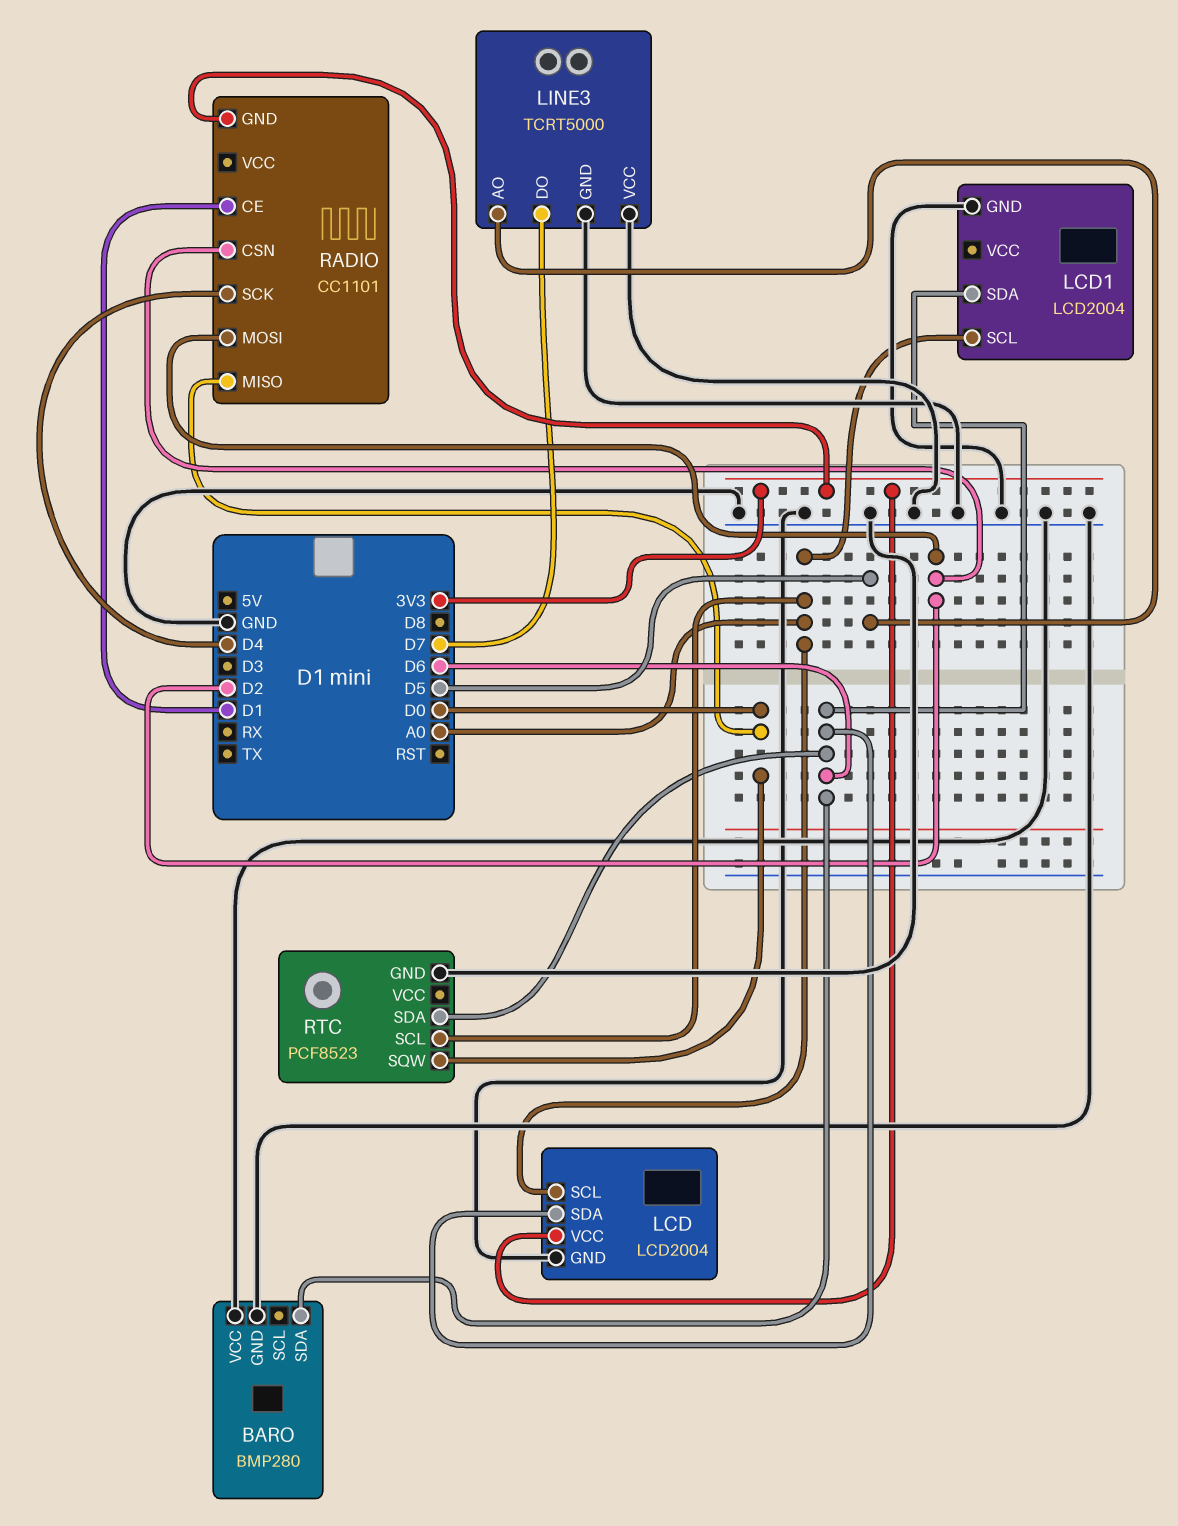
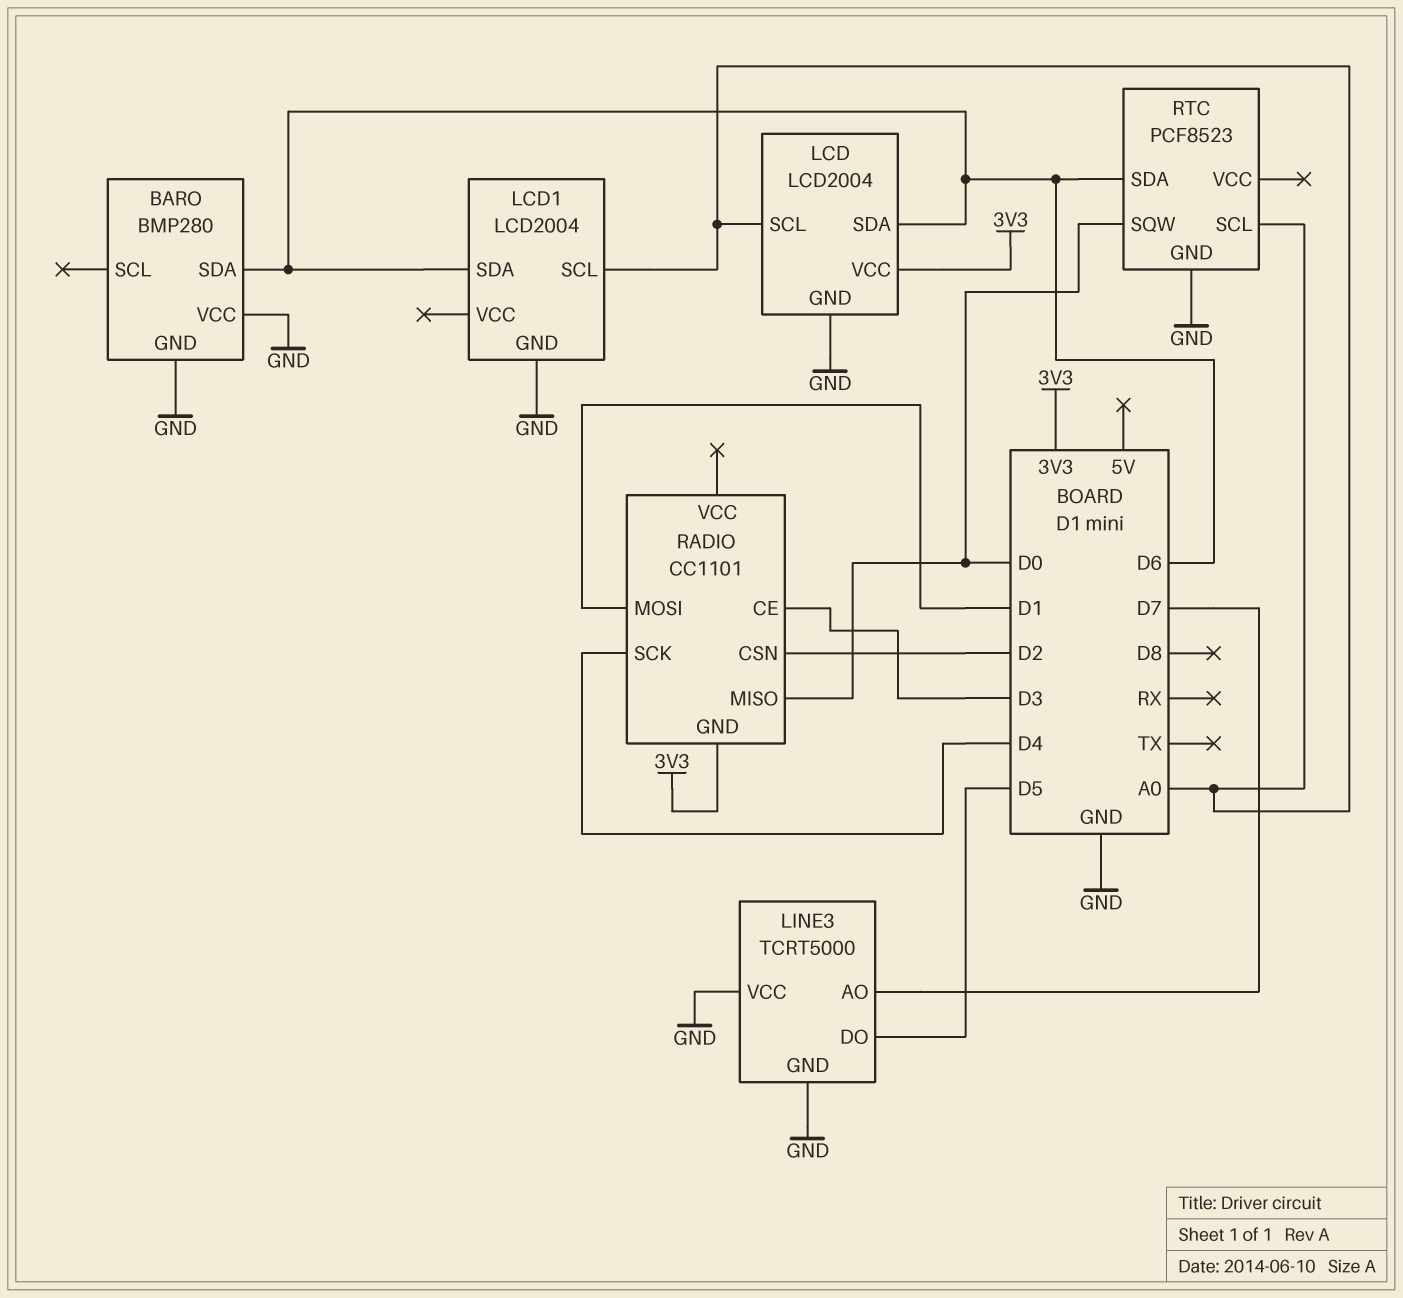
LINE3 pin AO: D5 -> D7
LINE3 pin DO: D7 -> D5
RADIO pin CE: D1 -> D3
RADIO pin MOSI: D2 -> D1

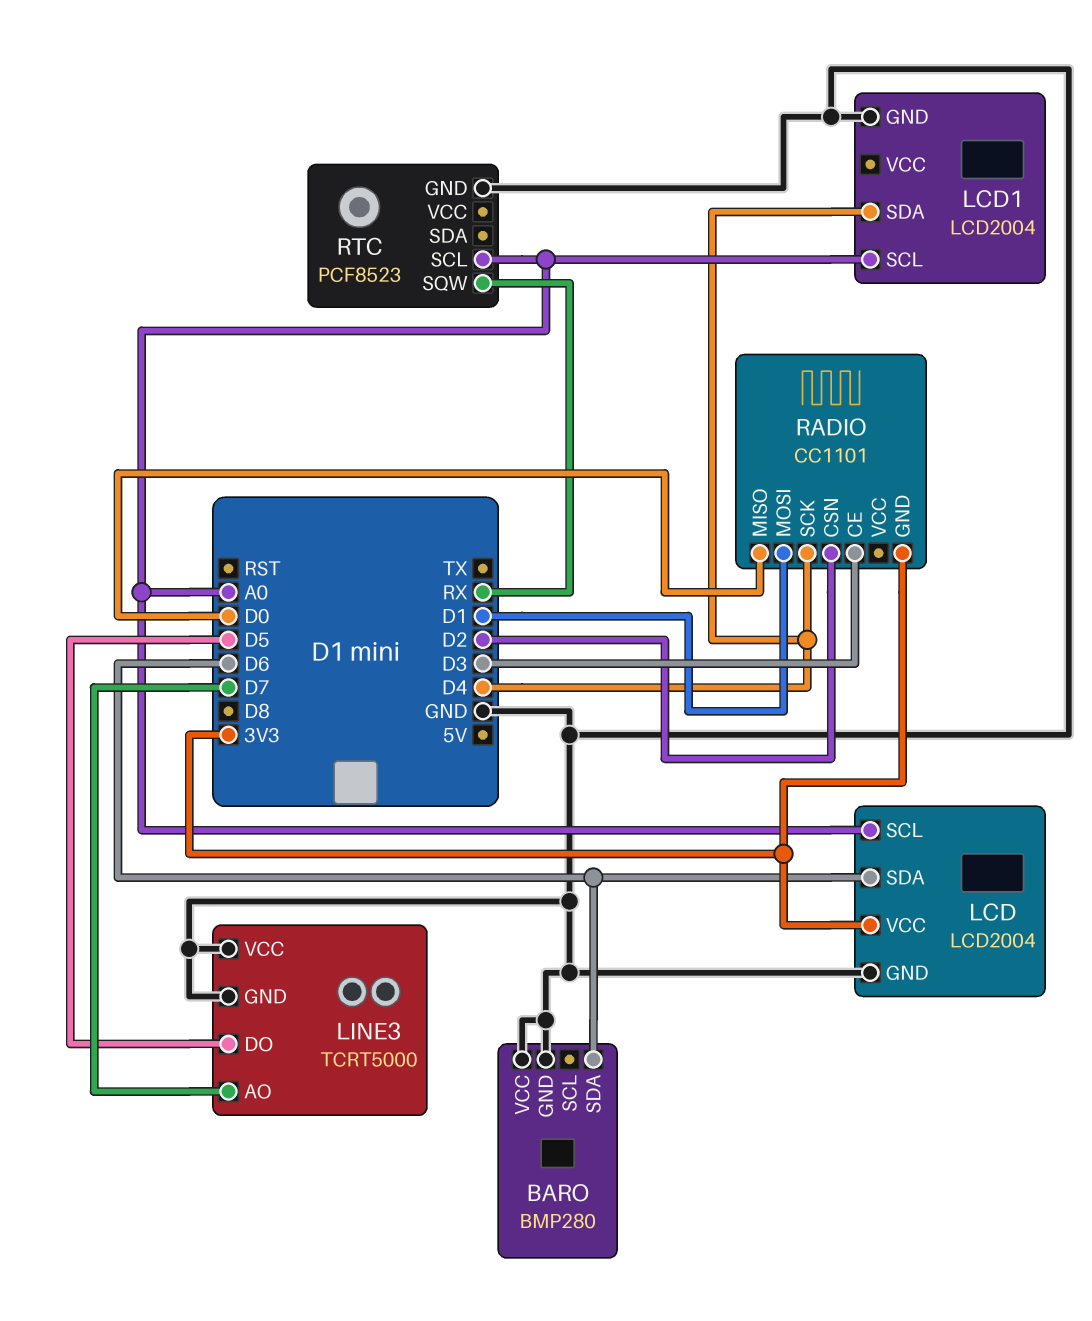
LCD1 pin SDA: D6 -> D4
RTC pin SDA: D6 -> none
RTC pin SQW: D0 -> RX

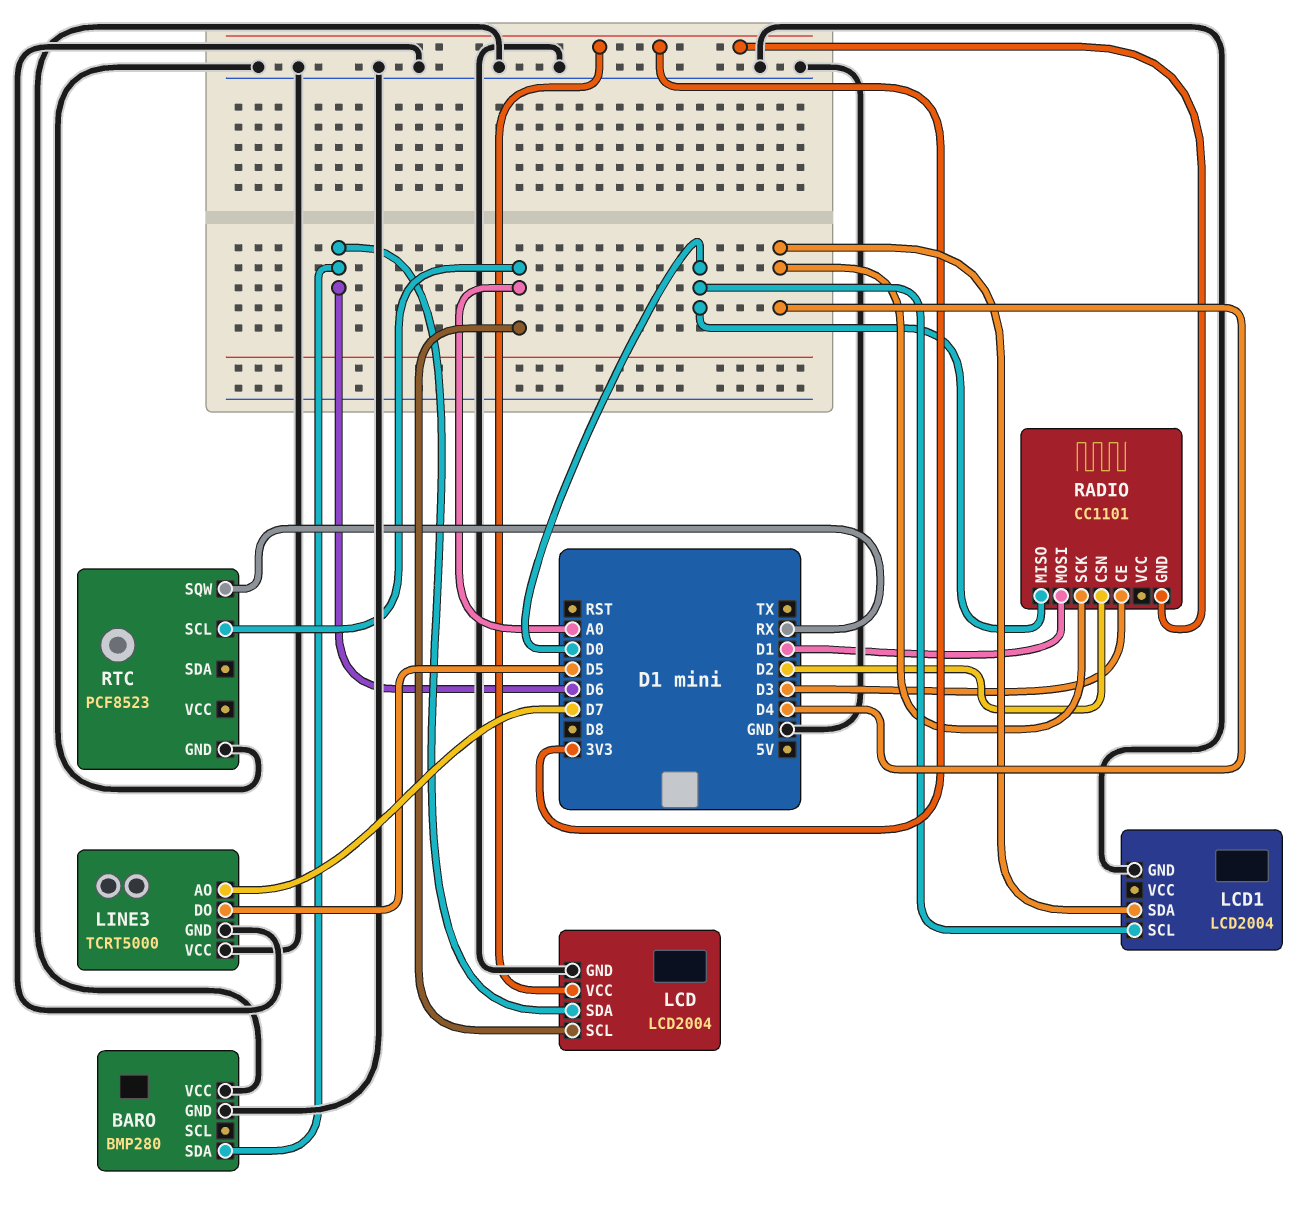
LCD1 pin SCL: A0 -> D0

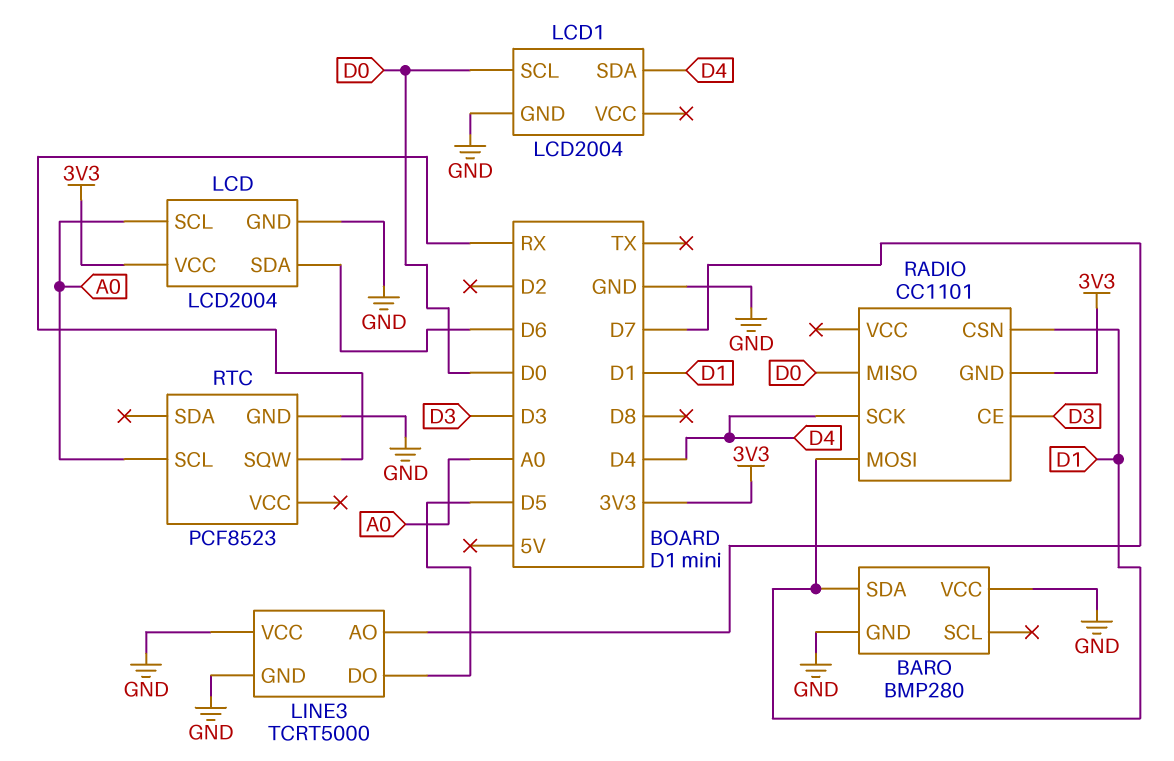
BARO pin SDA: D6 -> D1
RADIO pin CSN: D2 -> D1

